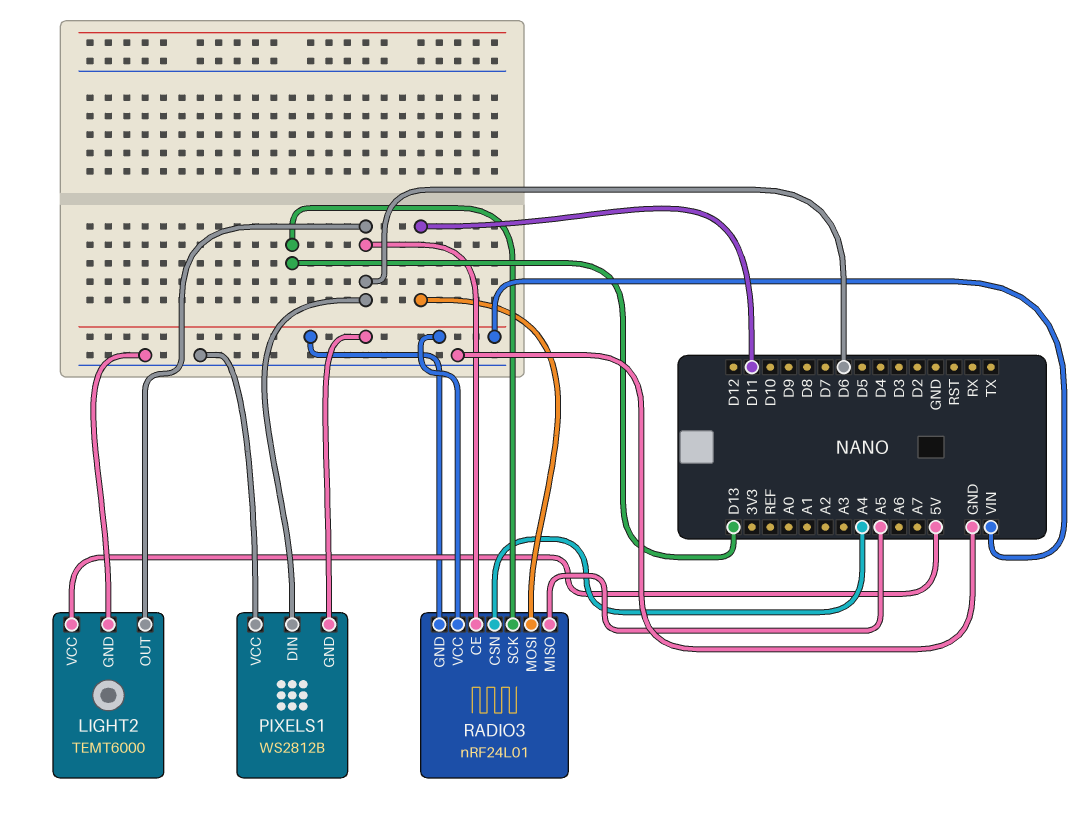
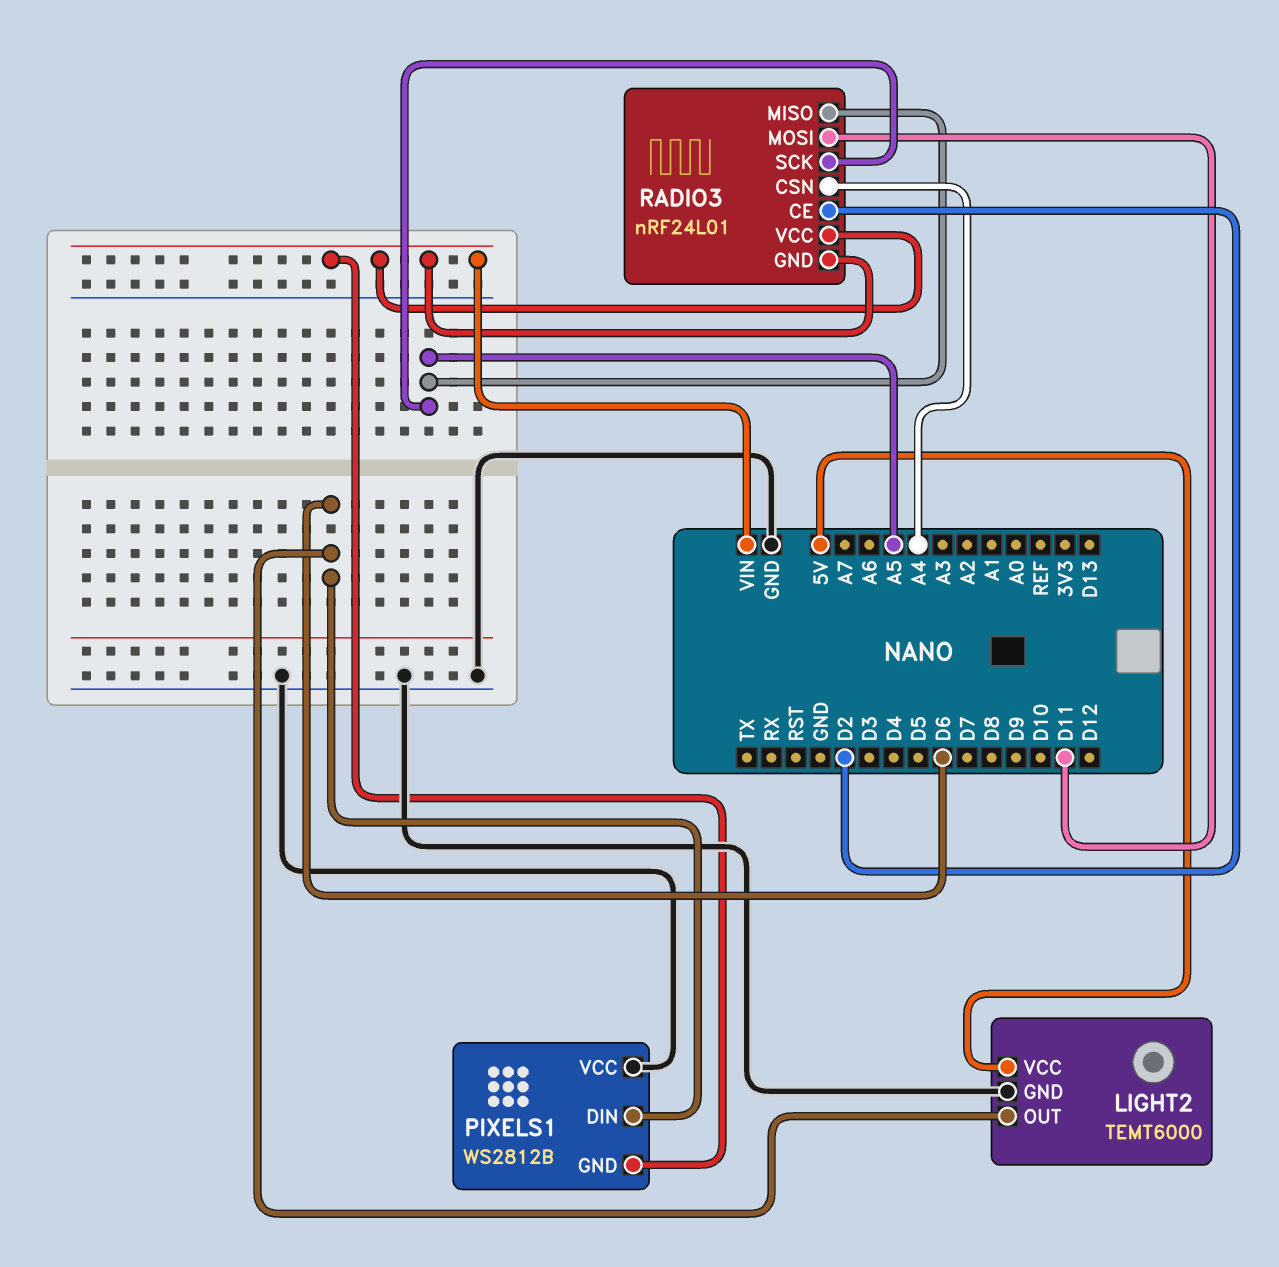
RADIO3 pin CE: D6 -> D2
RADIO3 pin SCK: D13 -> A5

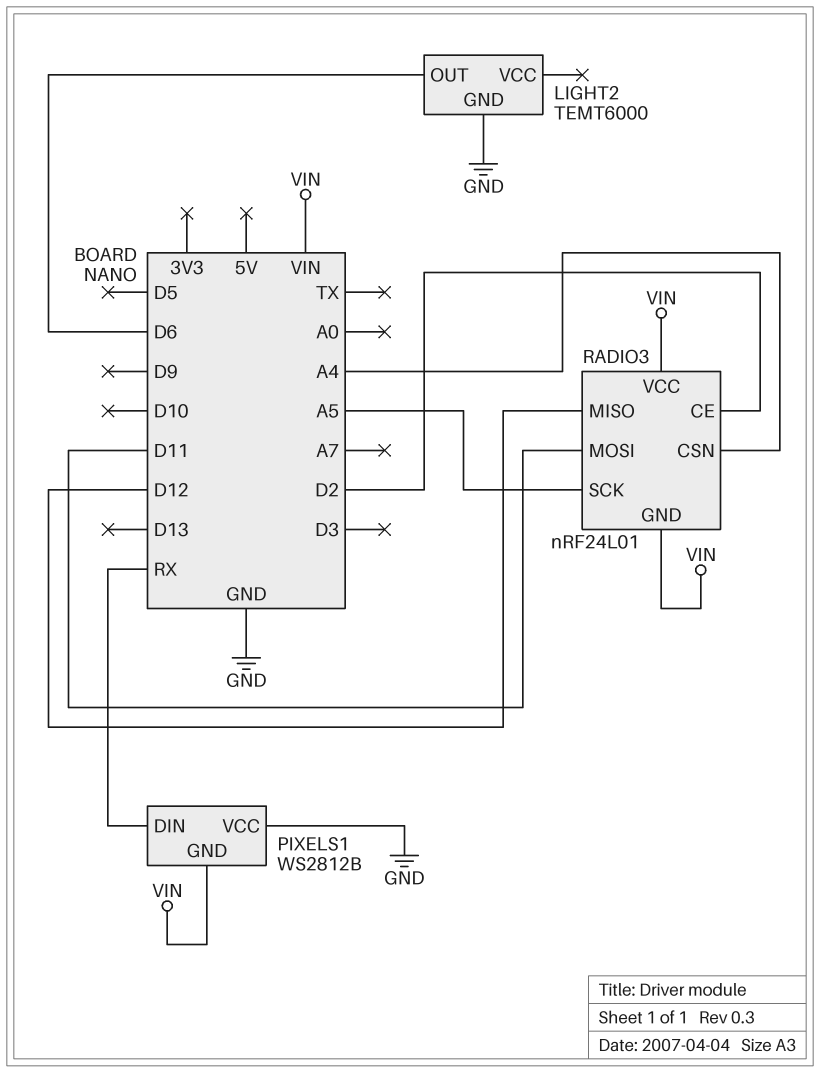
LIGHT2 pin VCC: 5V -> none
PIXELS1 pin DIN: D6 -> RX
RADIO3 pin MISO: A5 -> D12

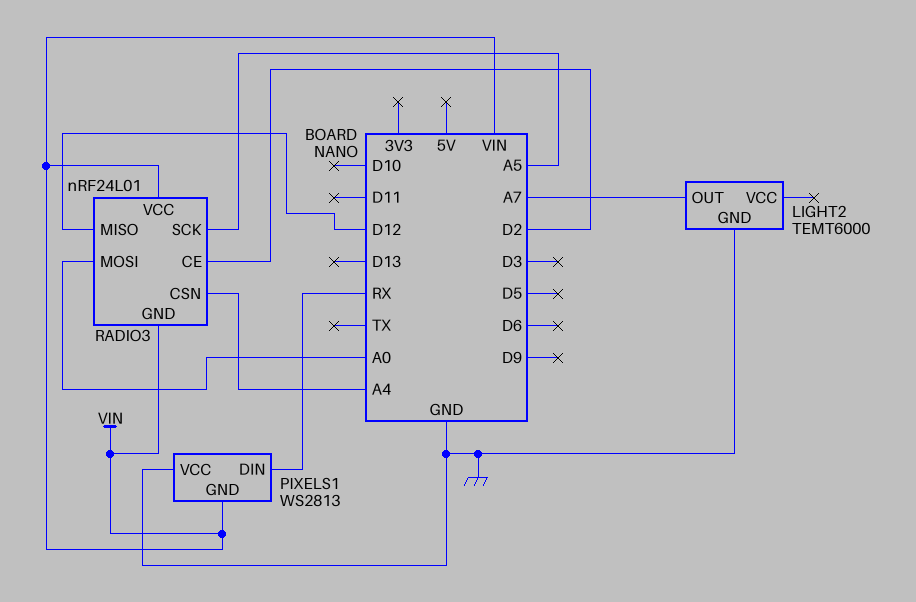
LIGHT2 pin OUT: D6 -> A7
PIXELS1: WS2812B -> WS2813
RADIO3 pin MOSI: D11 -> A0

